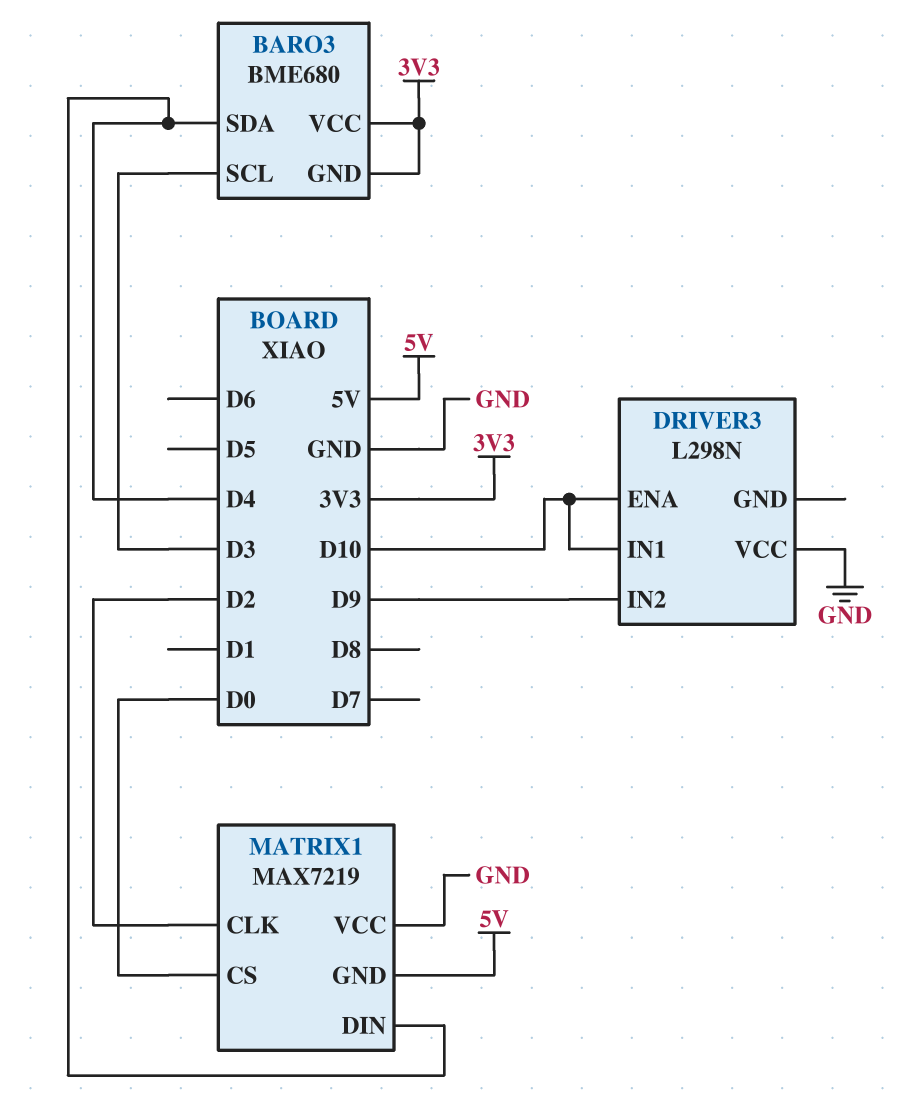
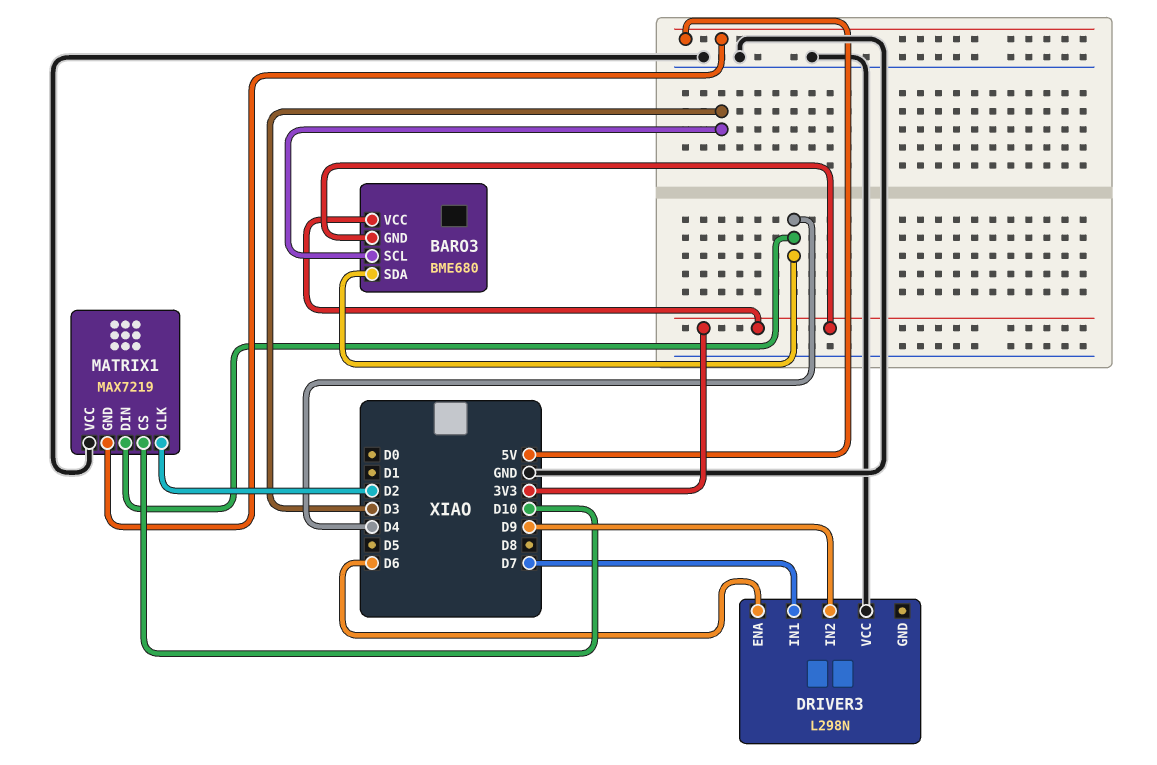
DRIVER3 pin ENA: D10 -> D6
DRIVER3 pin IN1: D10 -> D7
MATRIX1 pin CS: D0 -> D10

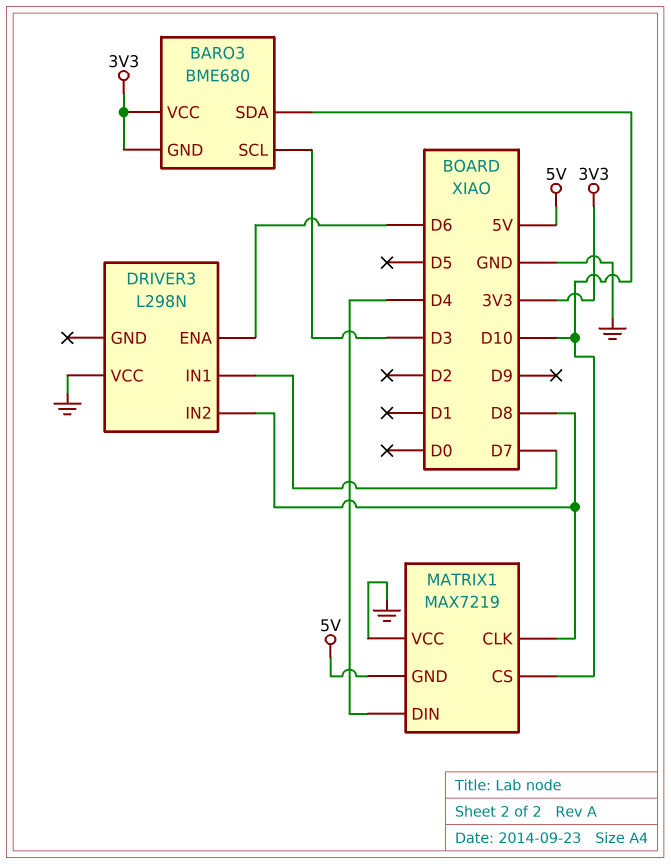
BARO3 pin SDA: D4 -> D10
DRIVER3 pin IN2: D9 -> D8
MATRIX1 pin CLK: D2 -> D8

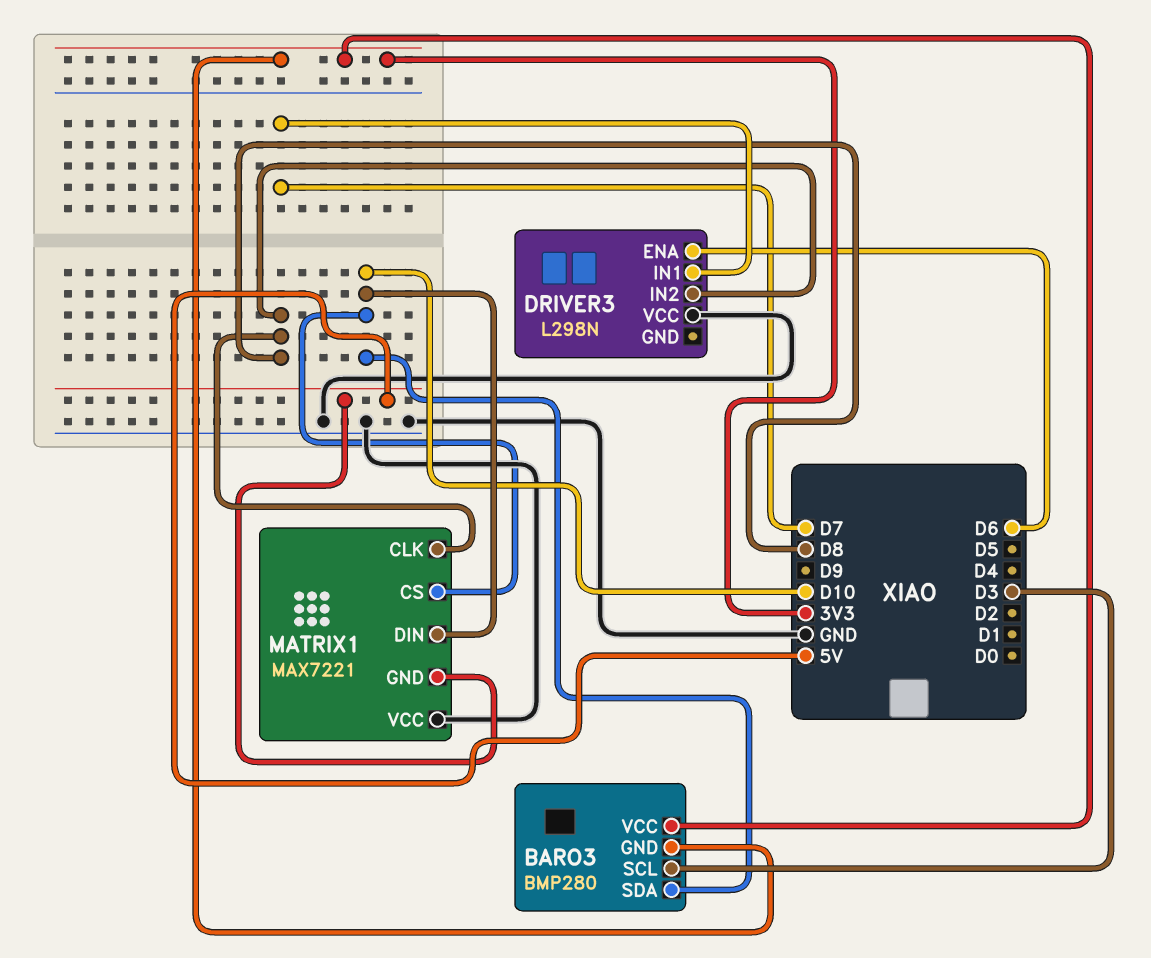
BARO3: BME680 -> BMP280
MATRIX1: MAX7219 -> MAX7221
MATRIX1 pin DIN: D4 -> D10

